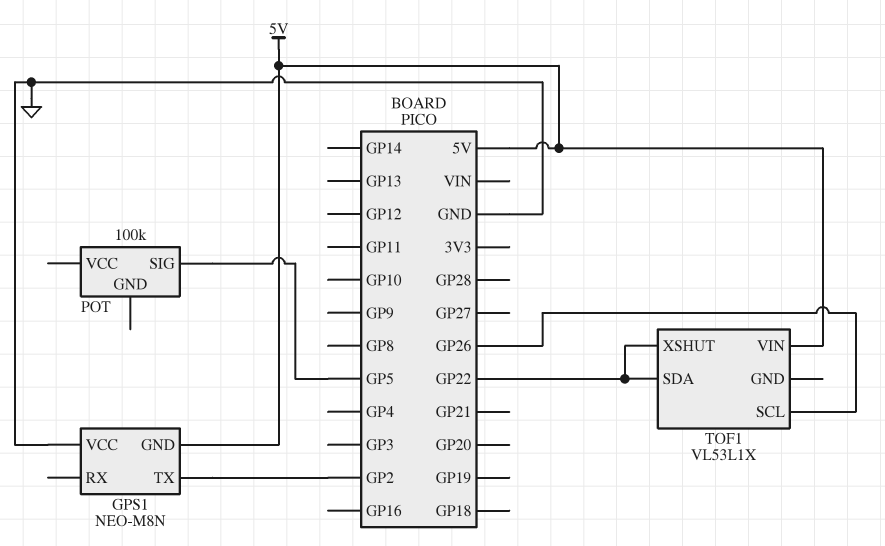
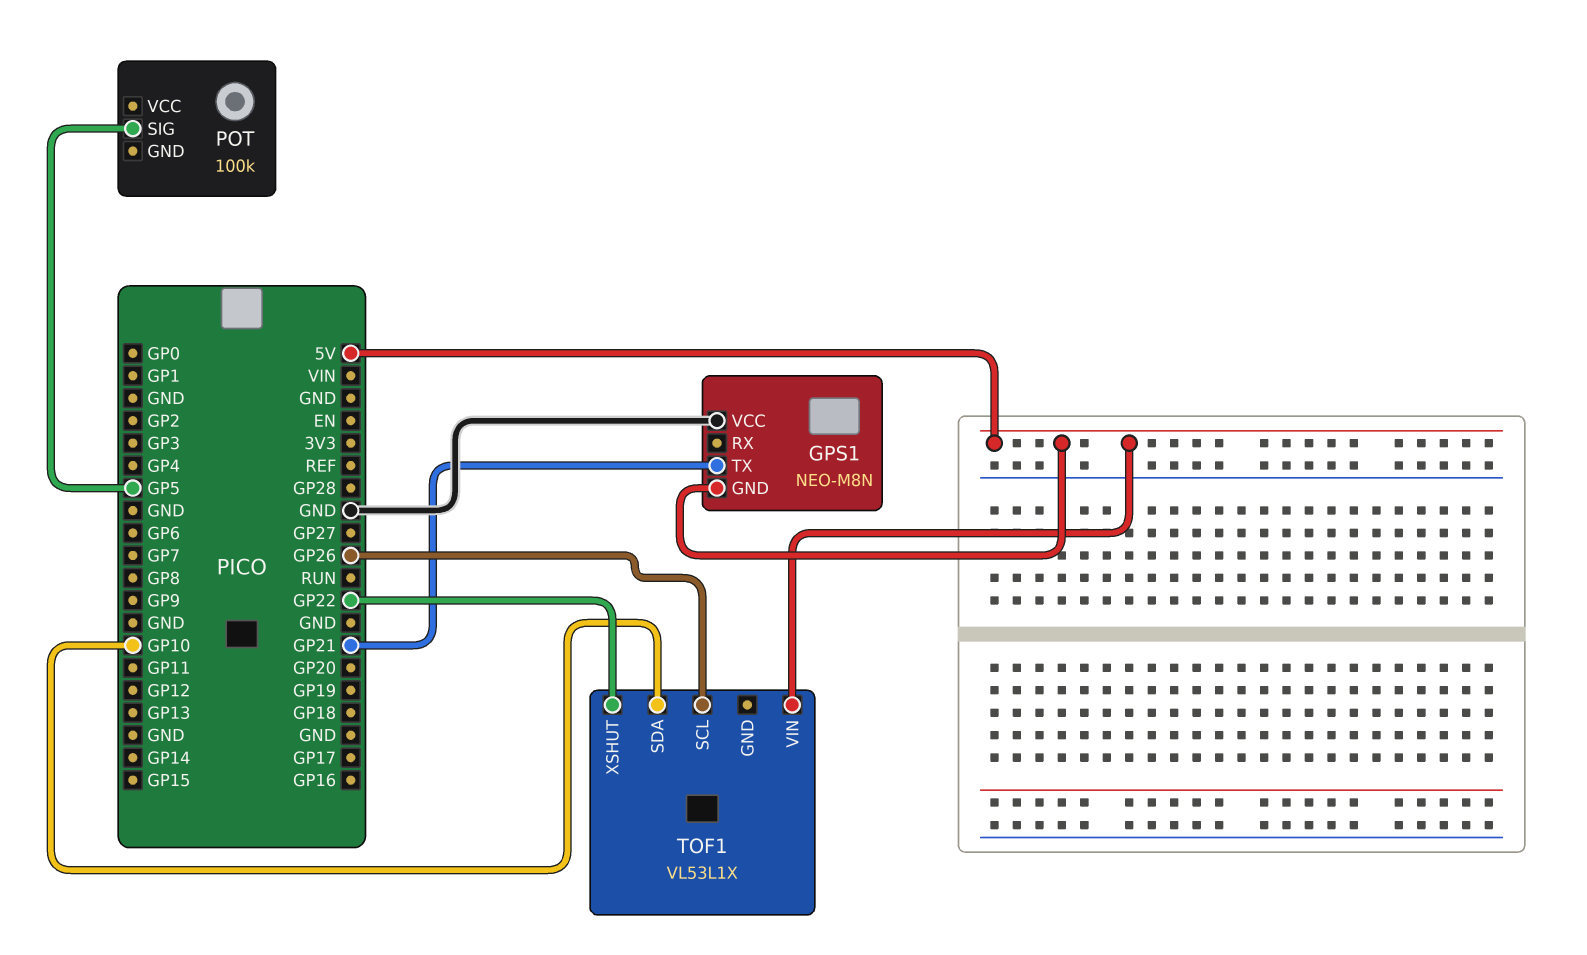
GPS1 pin TX: GP2 -> GP21
TOF1 pin SDA: GP22 -> GP10

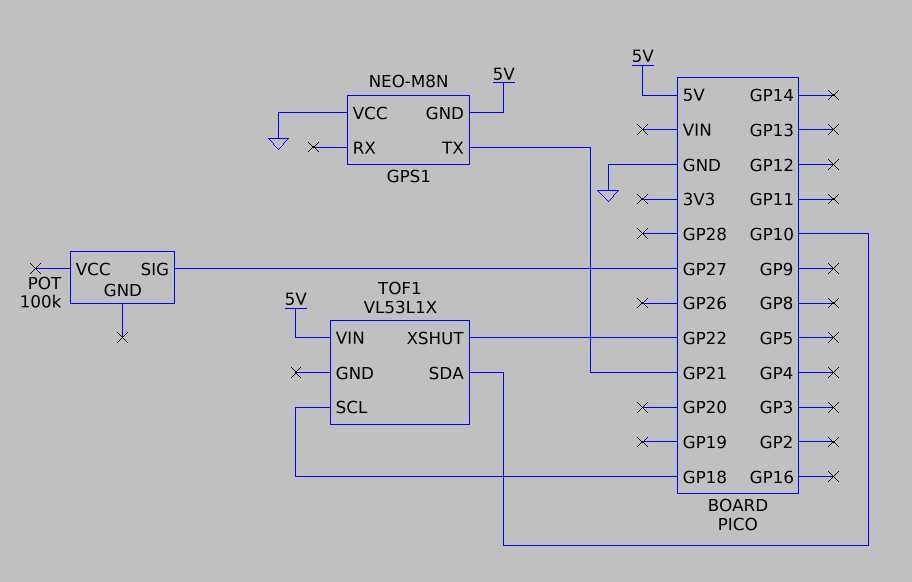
POT pin SIG: GP5 -> GP27
TOF1 pin SCL: GP26 -> GP18

